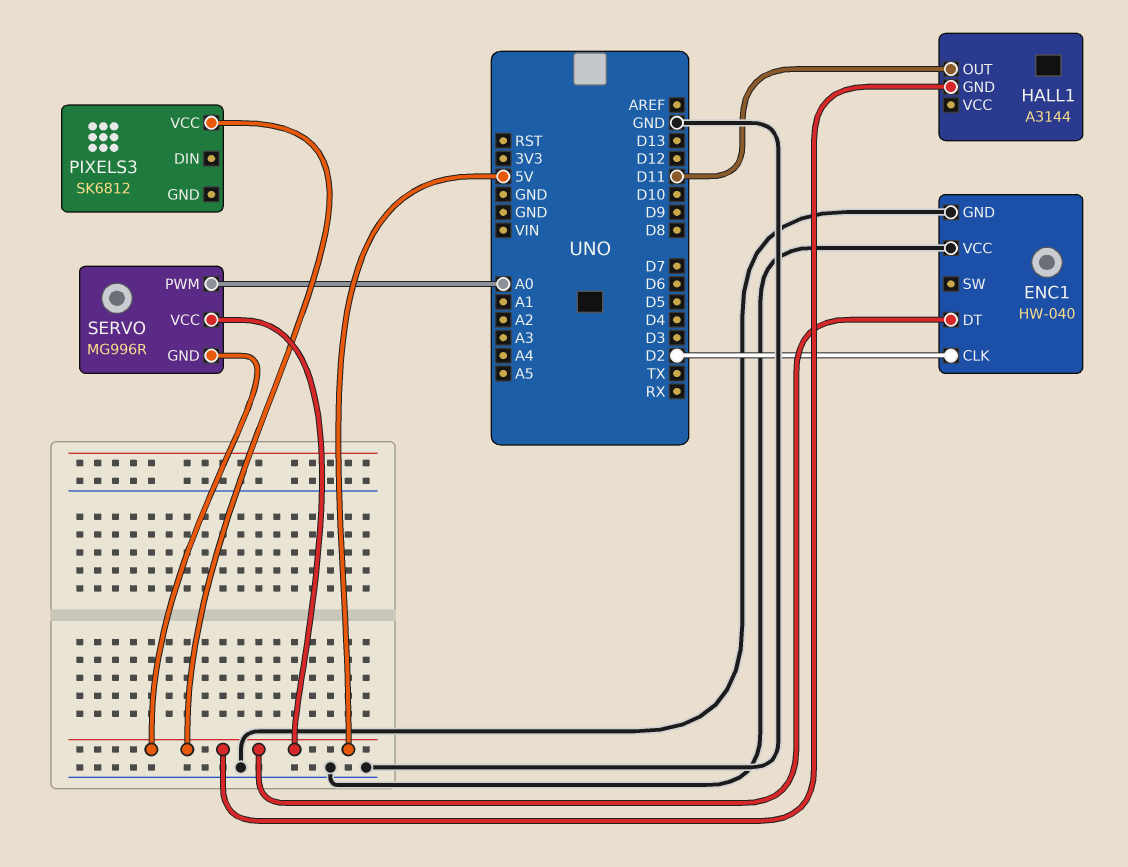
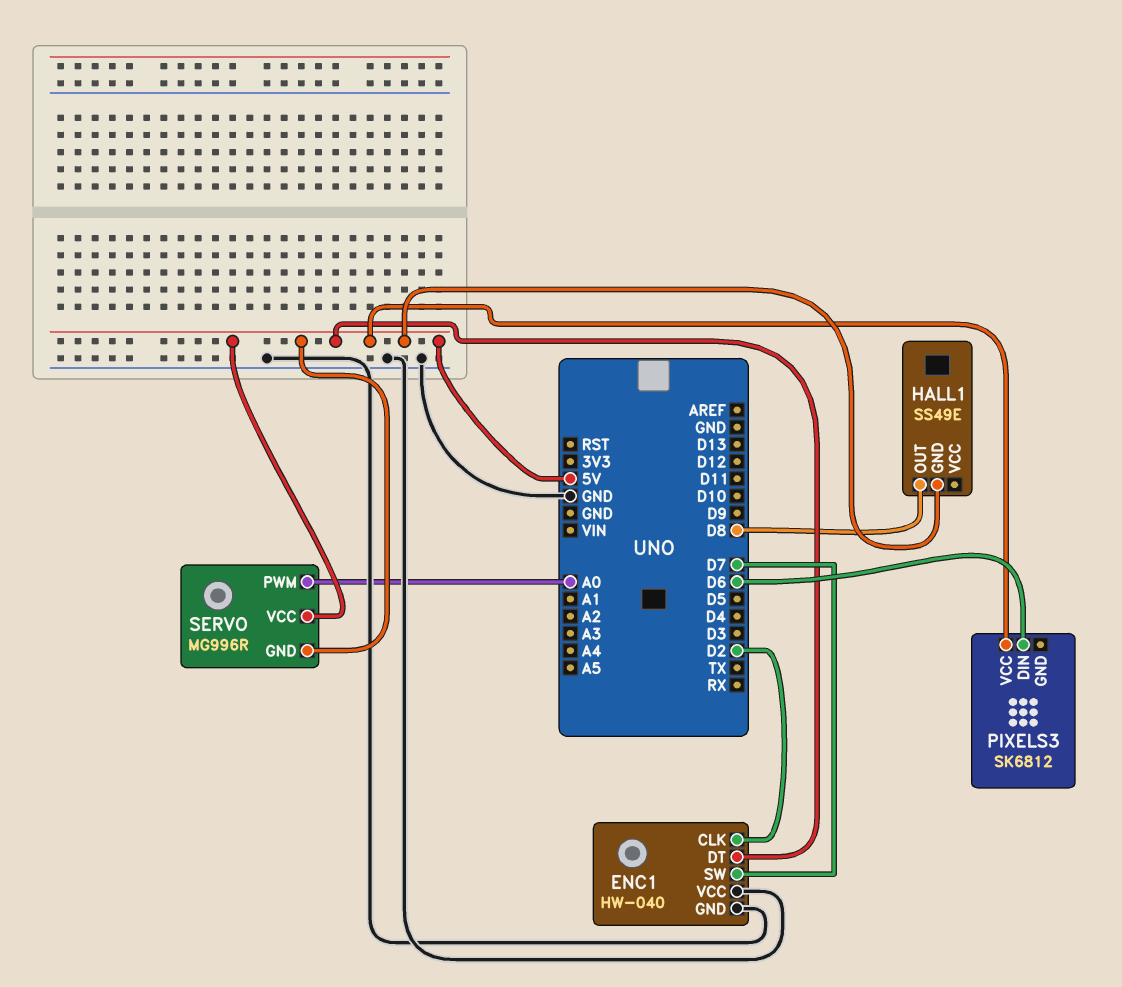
ENC1 pin SW: none -> D7
HALL1: A3144 -> SS49E
HALL1 pin OUT: D11 -> D8
PIXELS3 pin DIN: none -> D6

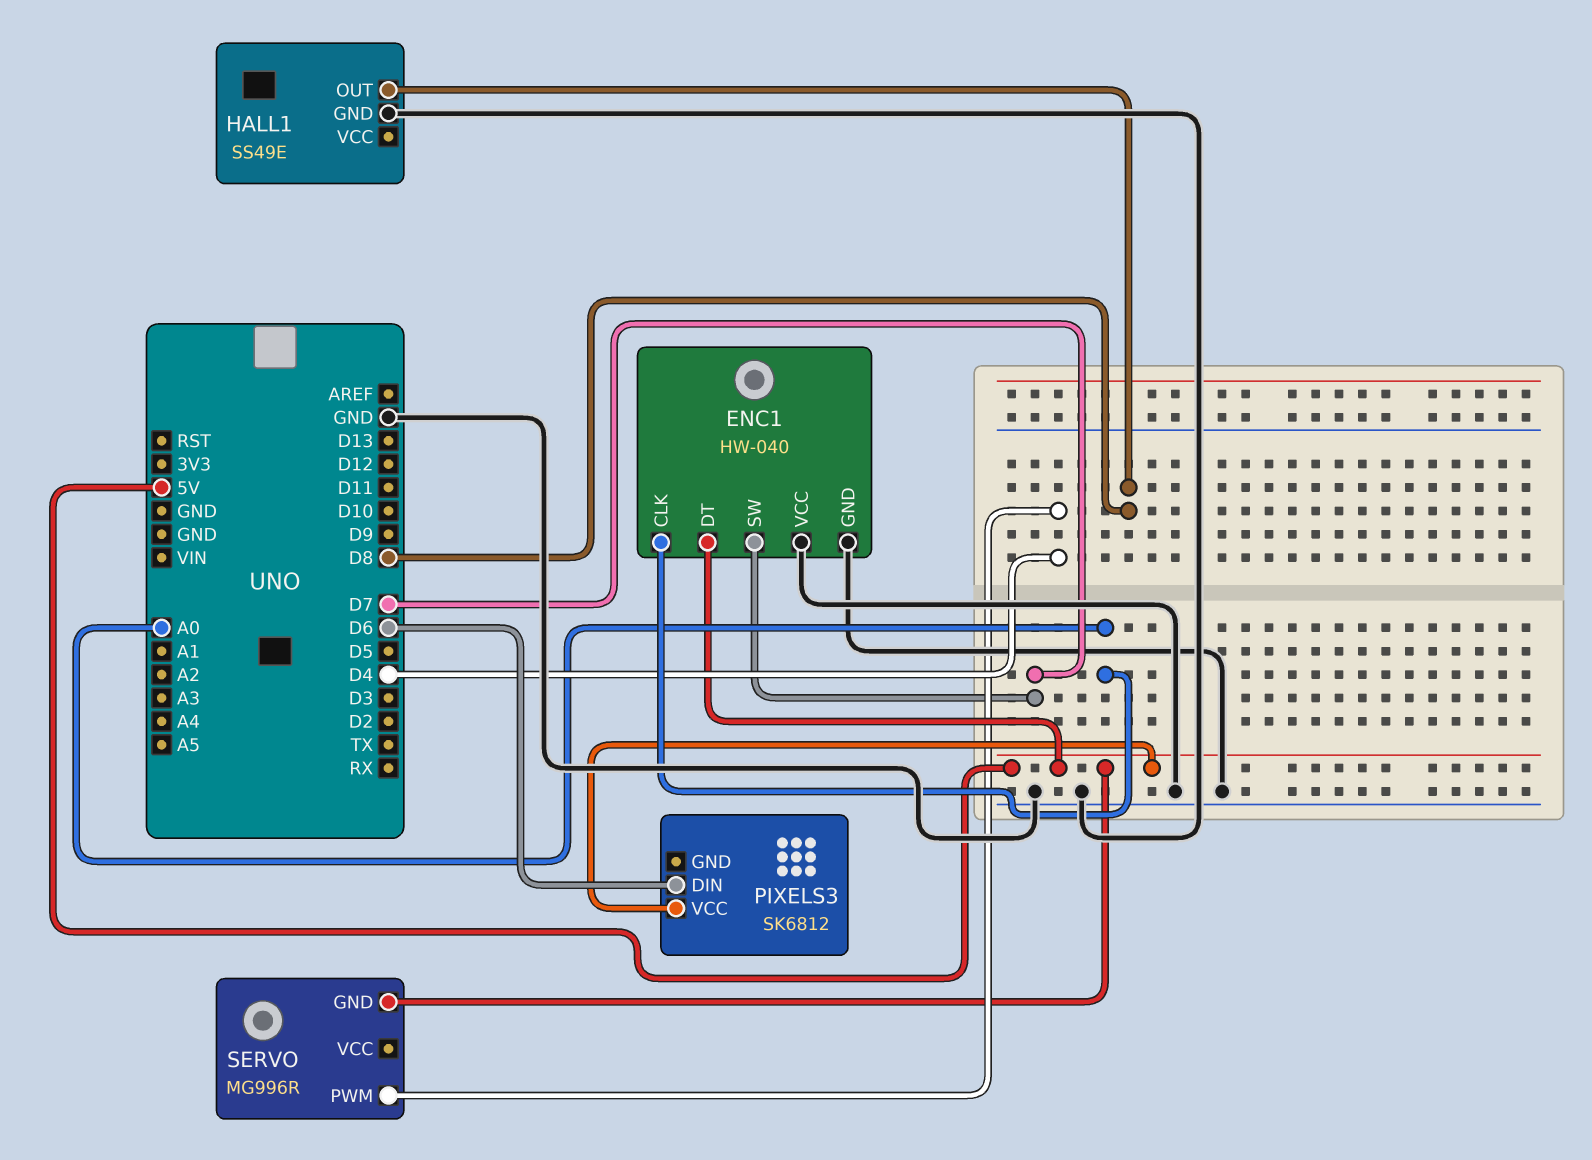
ENC1 pin CLK: D2 -> A0
HALL1 pin GND: 5V -> GND
SERVO pin PWM: A0 -> D4
SERVO pin VCC: 5V -> none

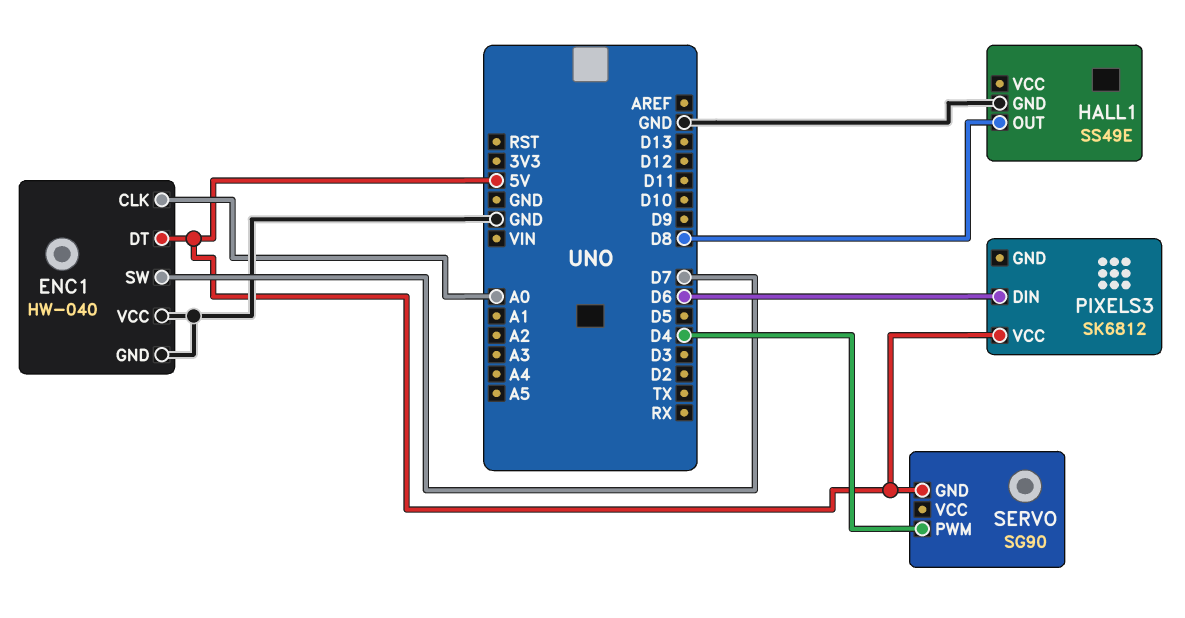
SERVO: MG996R -> SG90

